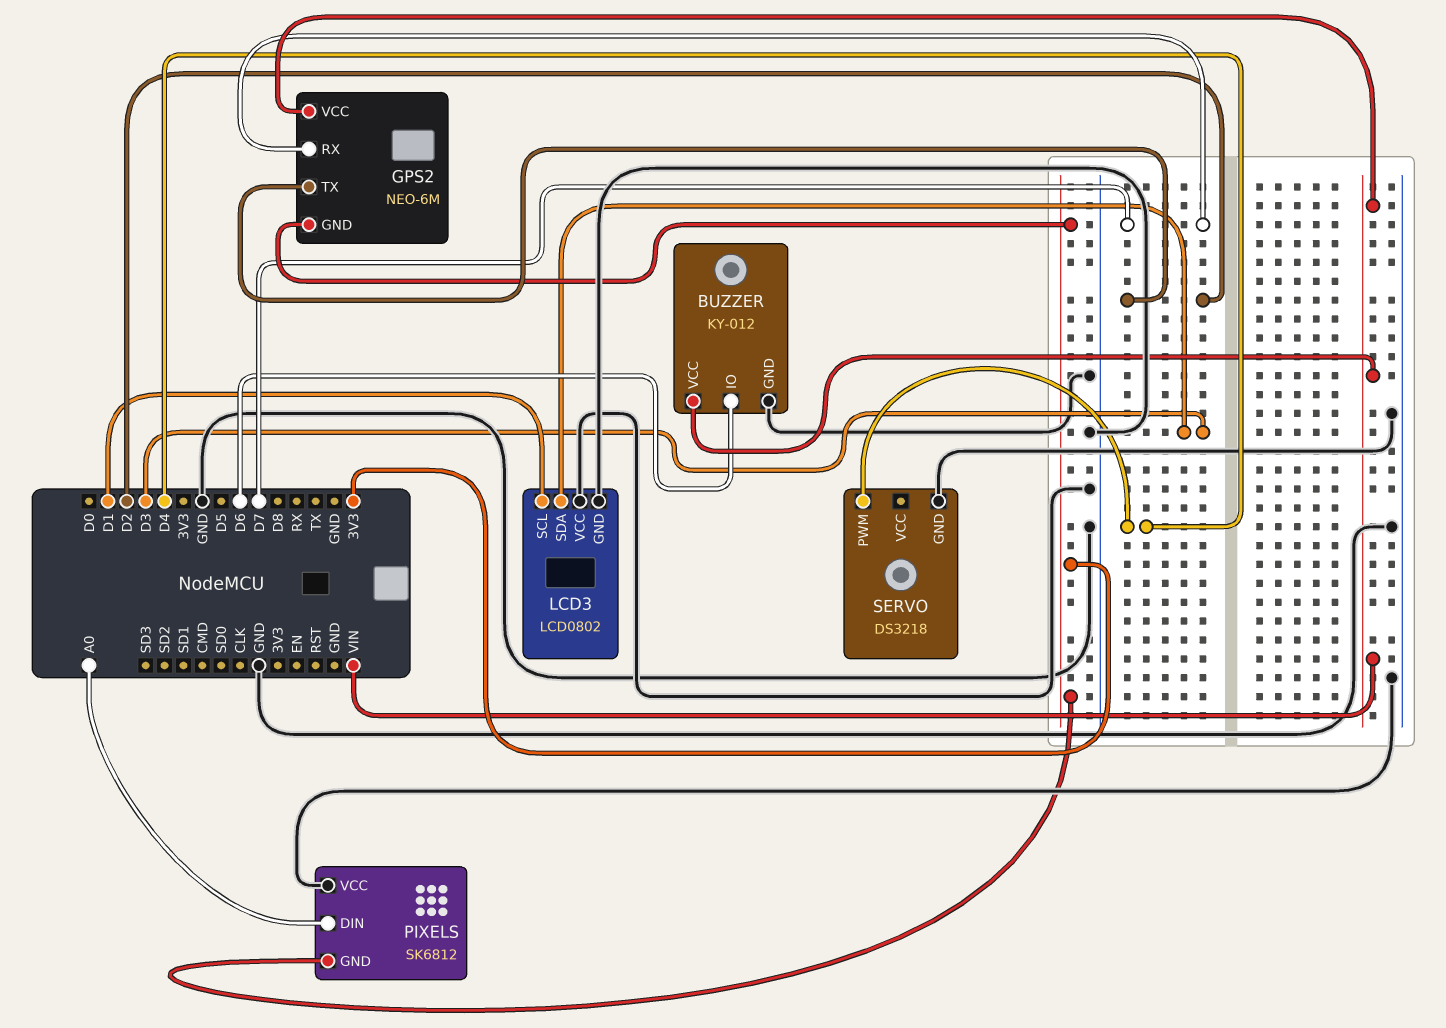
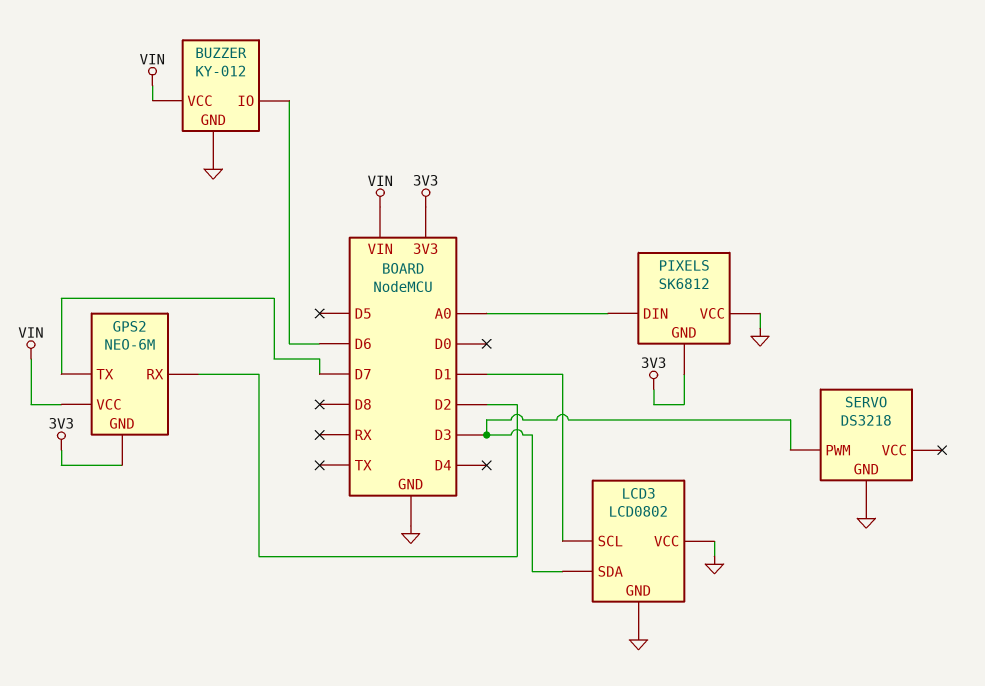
GPS2 pin RX: D7 -> D2
GPS2 pin TX: D2 -> D7
SERVO pin PWM: D4 -> D3

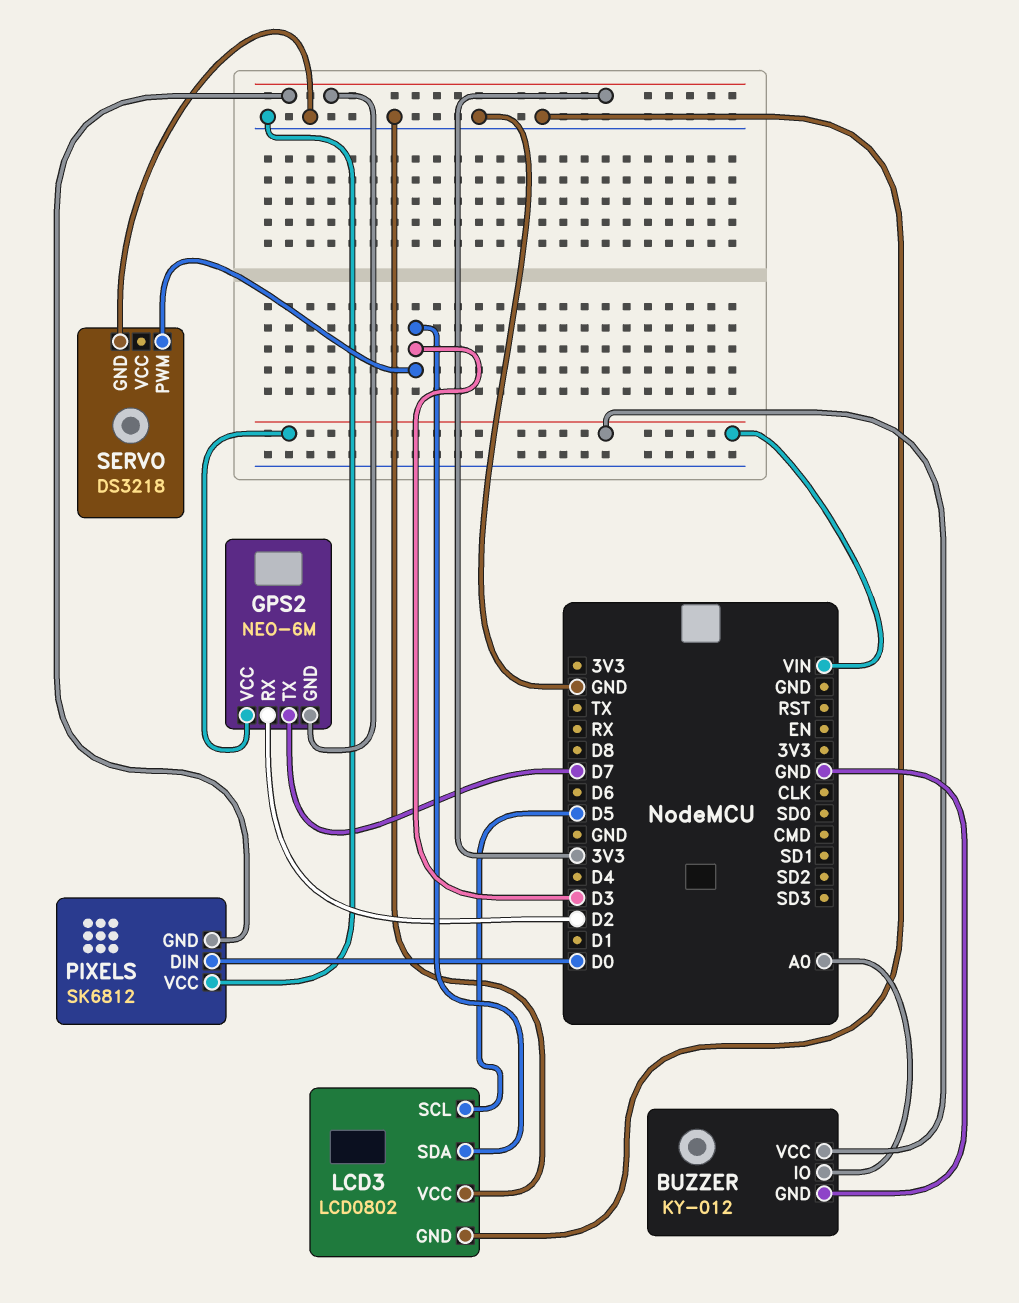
BUZZER pin IO: D6 -> A0
LCD3 pin SCL: D1 -> D5
PIXELS pin DIN: A0 -> D0

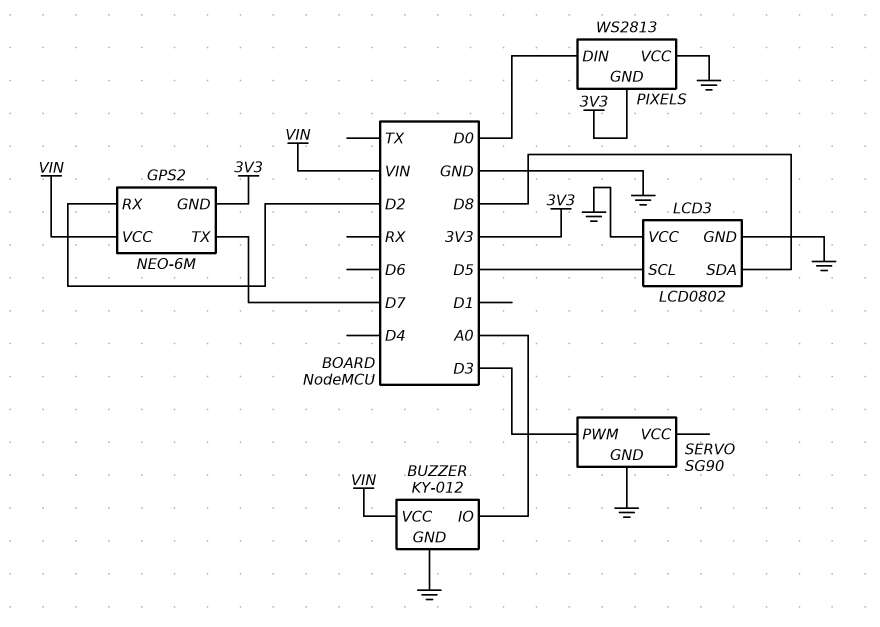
LCD3 pin SDA: D3 -> D8
PIXELS: SK6812 -> WS2813
SERVO: DS3218 -> SG90

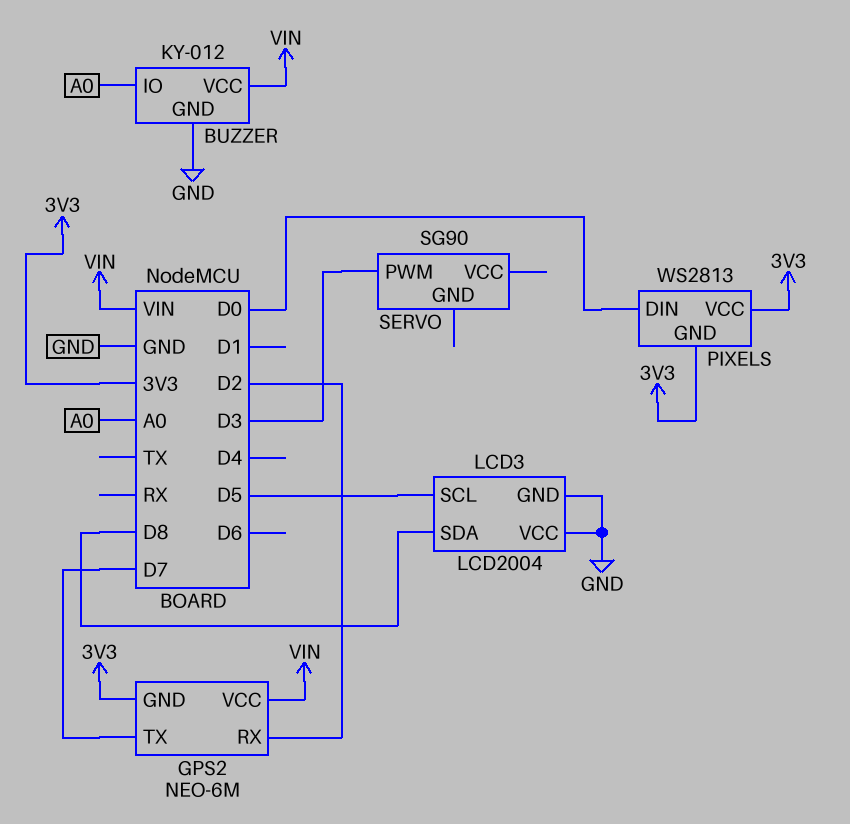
LCD3: LCD0802 -> LCD2004
PIXELS pin VCC: GND -> 3V3
SERVO pin GND: GND -> none

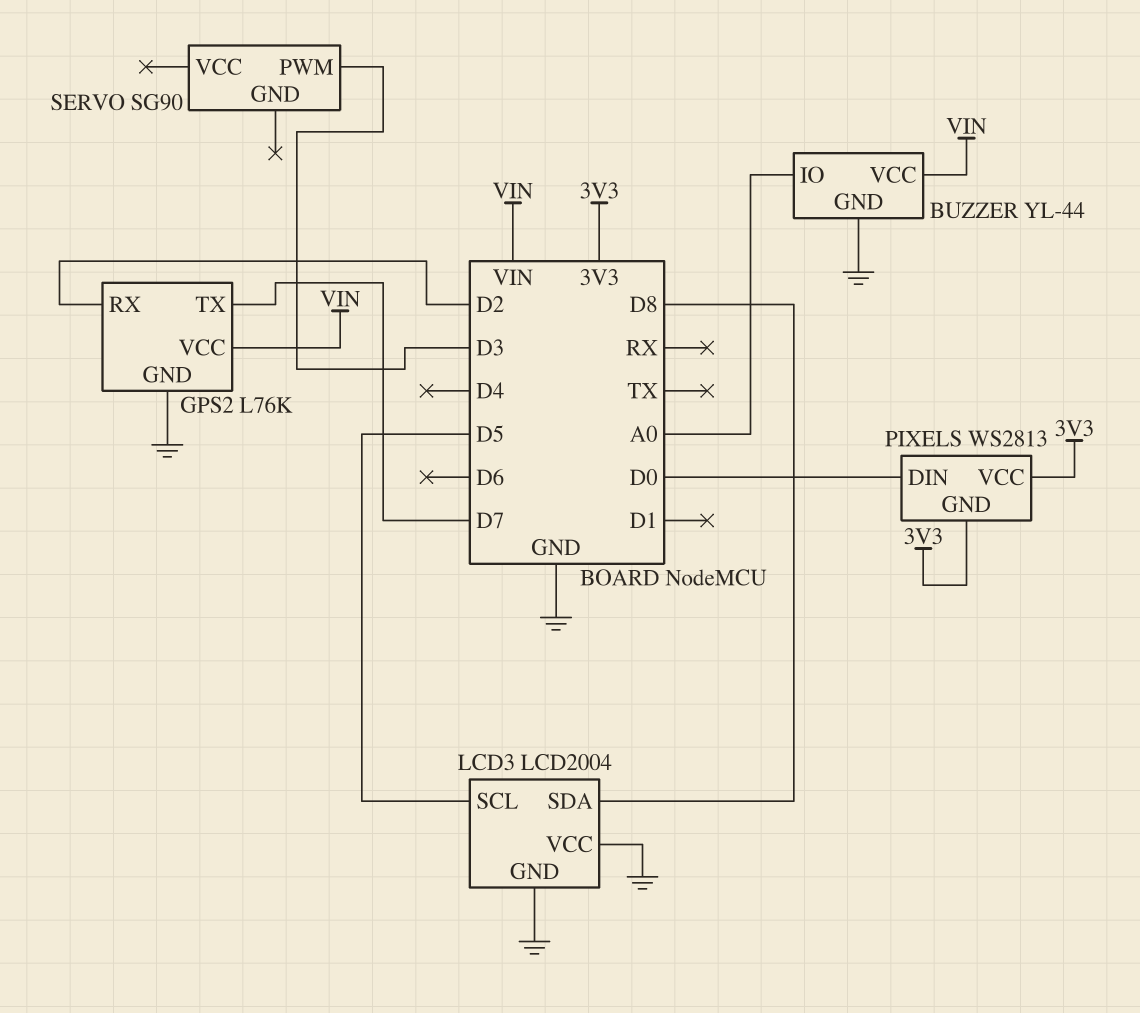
BUZZER: KY-012 -> YL-44
GPS2: NEO-6M -> L76K
GPS2 pin GND: 3V3 -> GND

